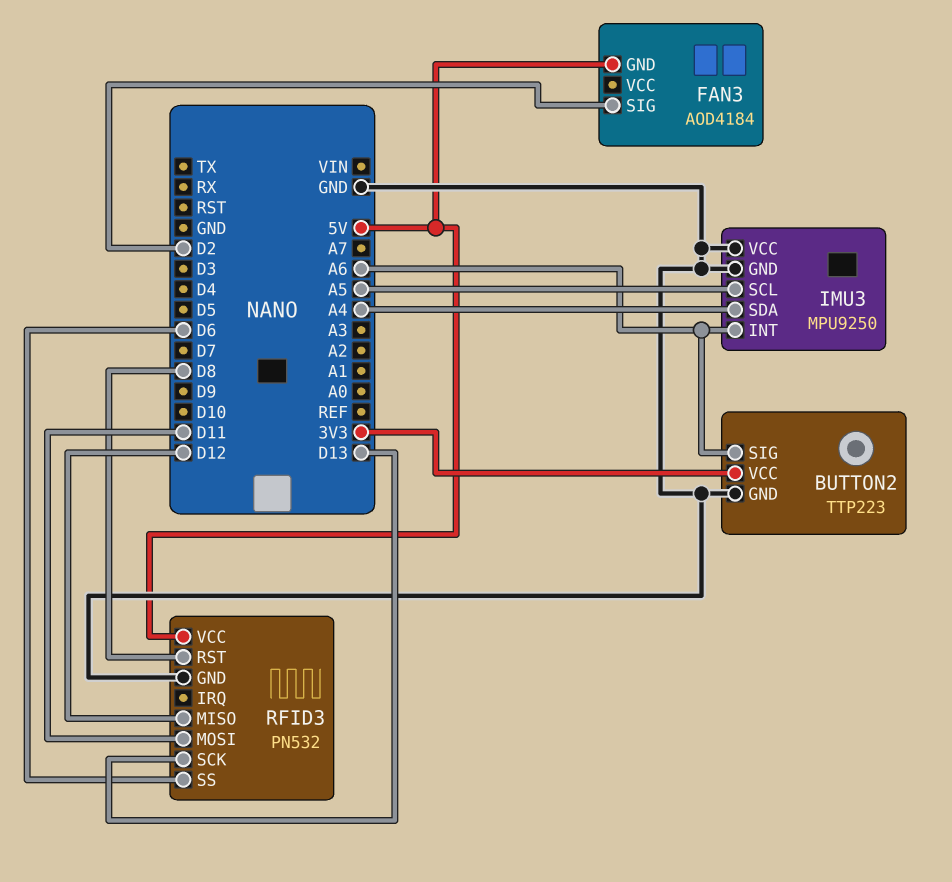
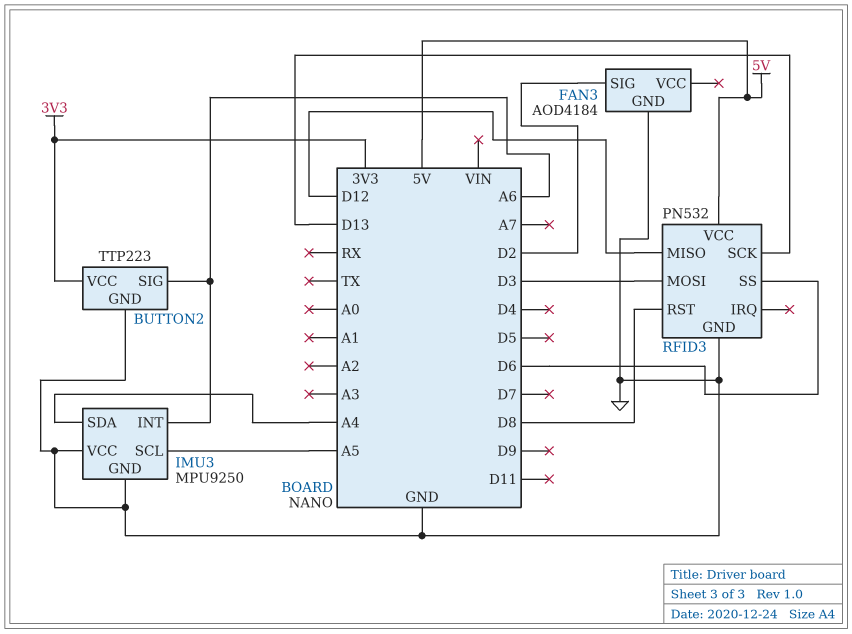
FAN3 pin GND: 5V -> GND
RFID3 pin MOSI: D11 -> D3

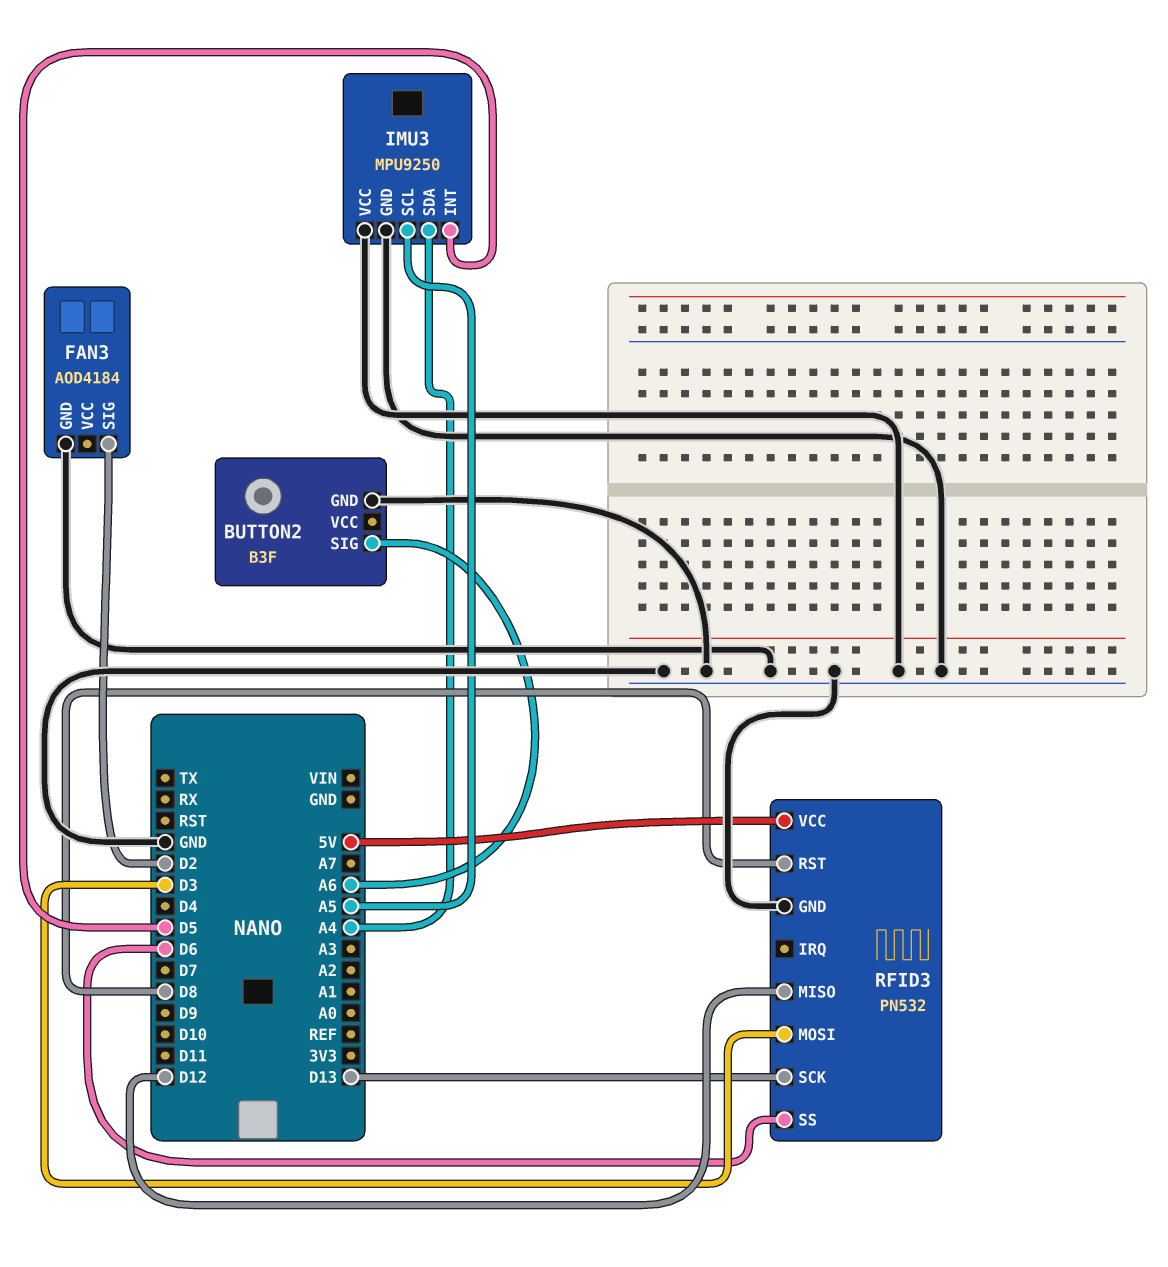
BUTTON2: TTP223 -> B3F
BUTTON2 pin VCC: 3V3 -> none
IMU3 pin INT: A6 -> D5

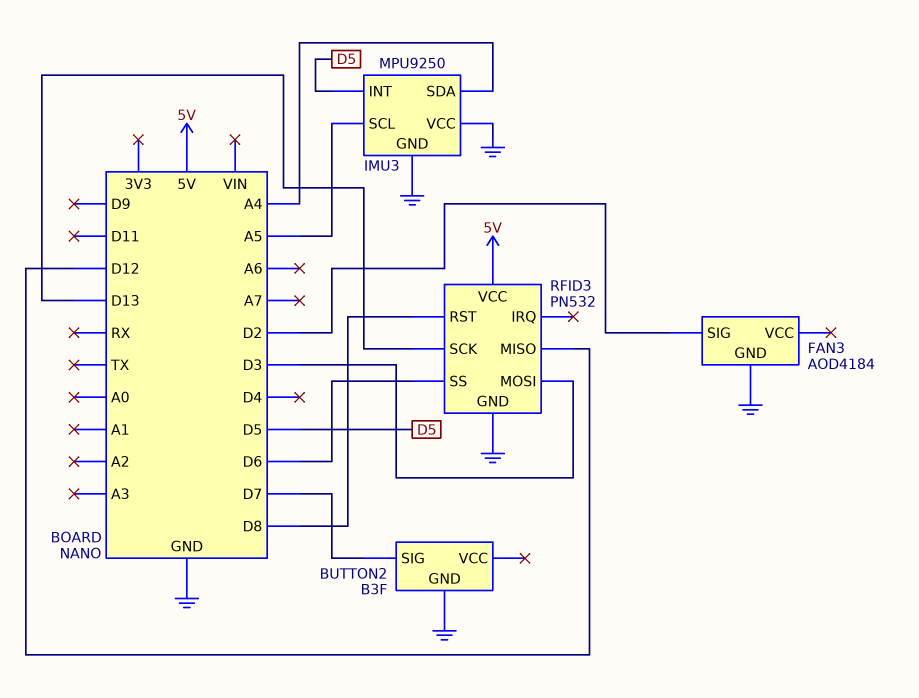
BUTTON2 pin SIG: A6 -> D7

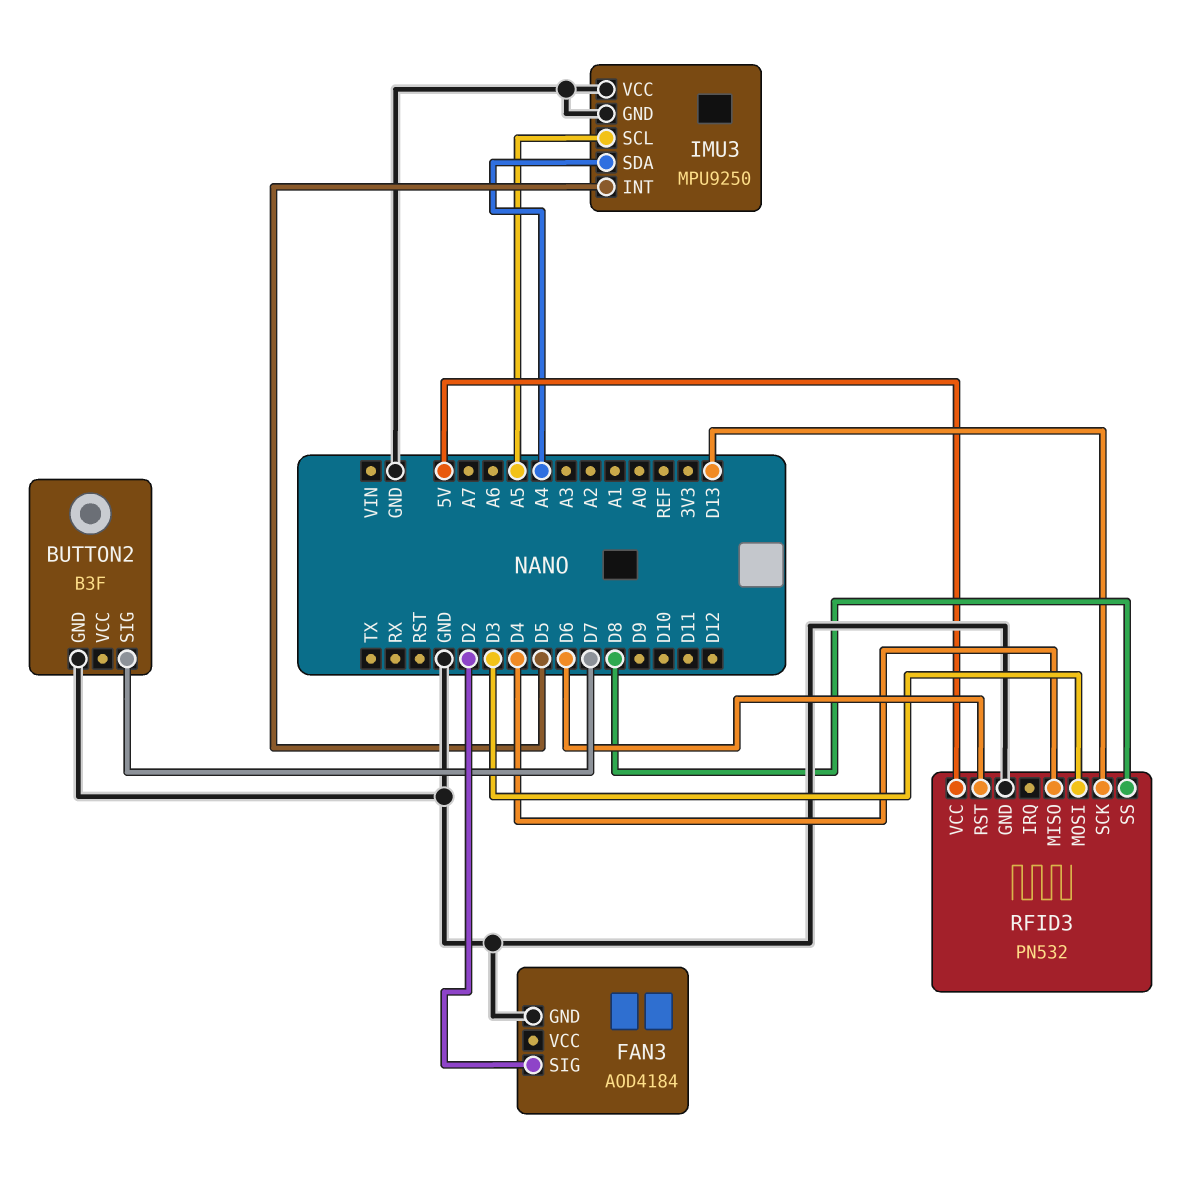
RFID3 pin MISO: D12 -> D4
RFID3 pin RST: D8 -> D6
RFID3 pin SS: D6 -> D8

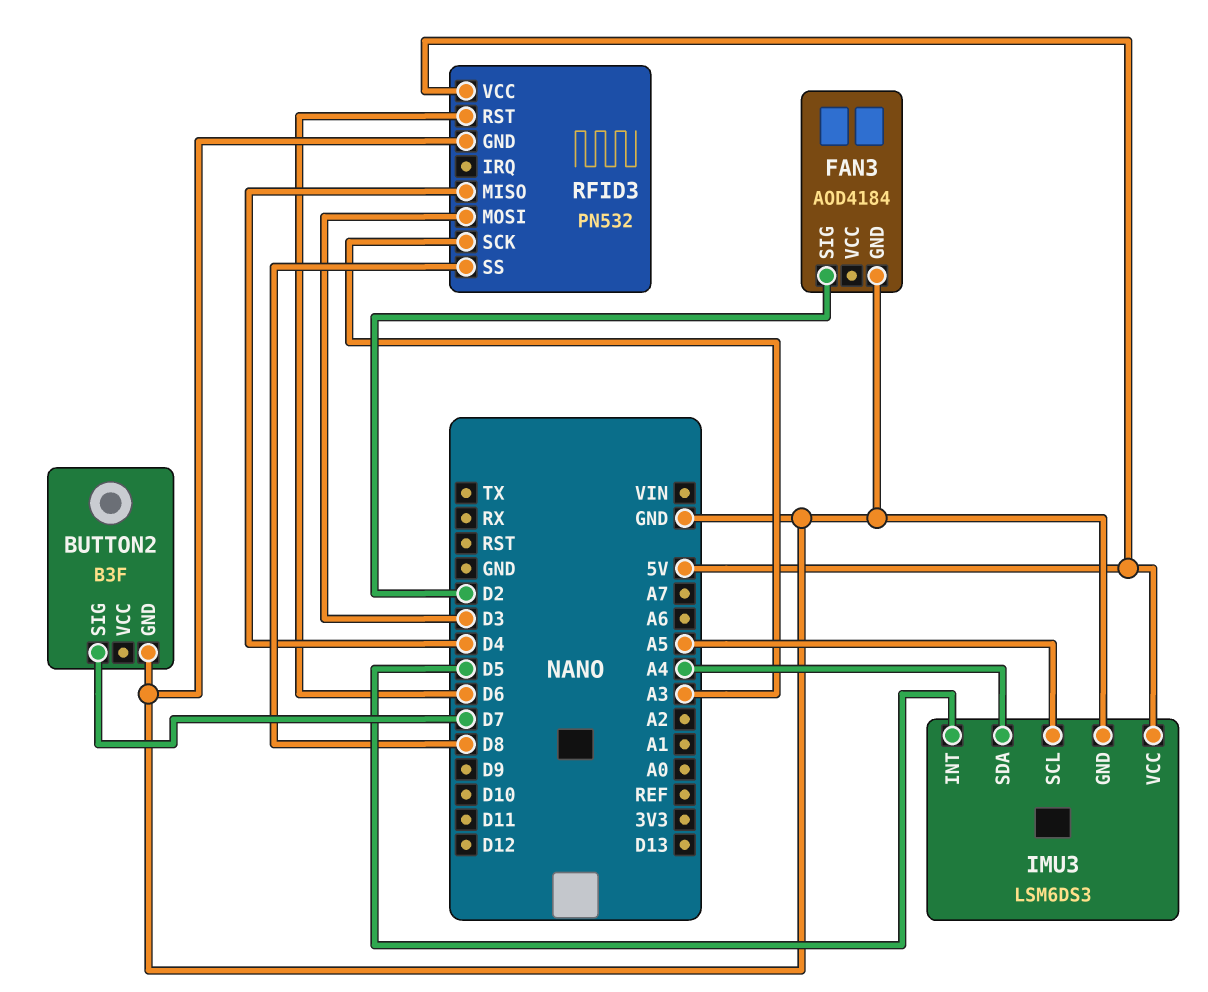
IMU3: MPU9250 -> LSM6DS3
IMU3 pin VCC: GND -> 5V
RFID3 pin SCK: D13 -> A3

